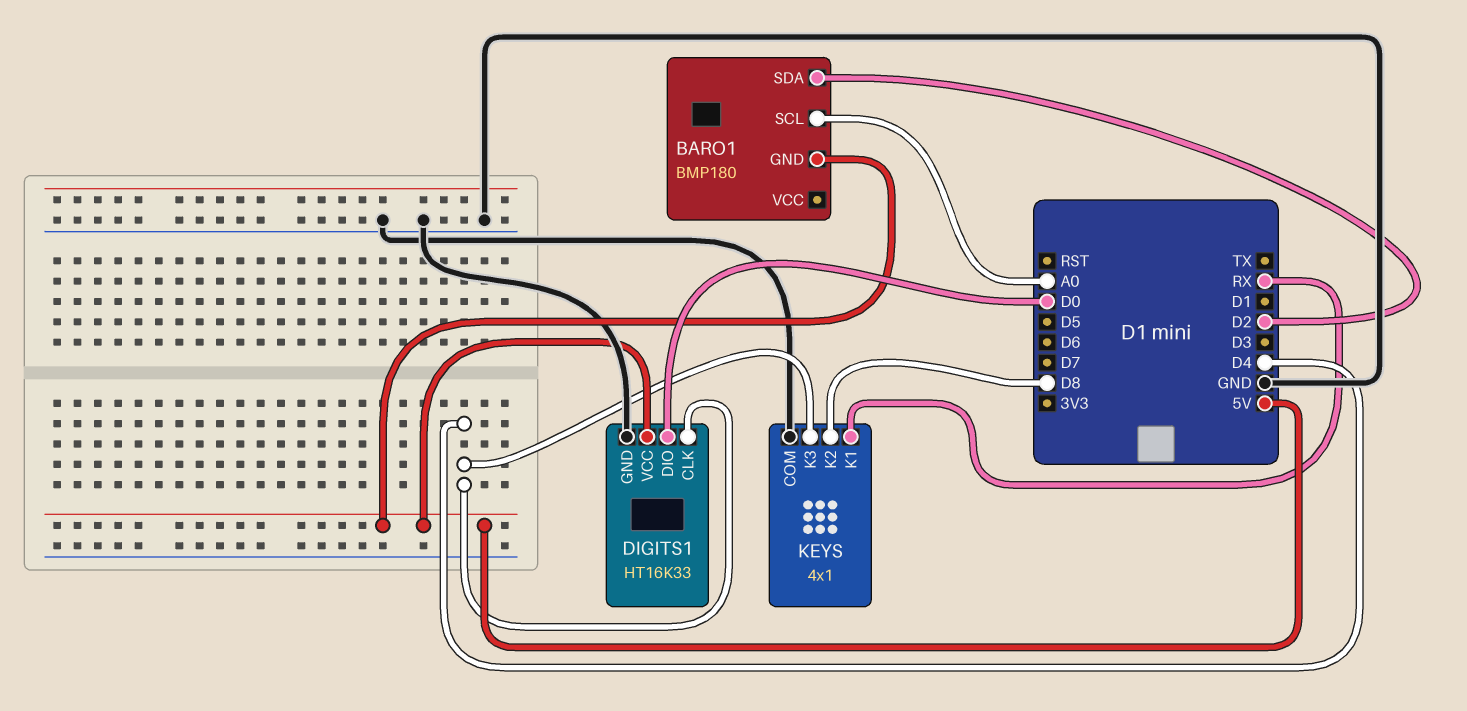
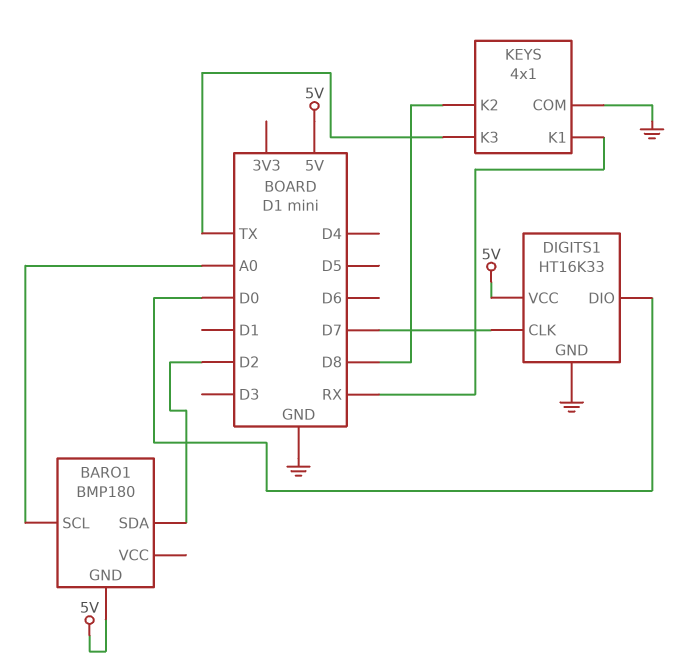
DIGITS1 pin CLK: D4 -> D7
KEYS pin K3: D4 -> TX

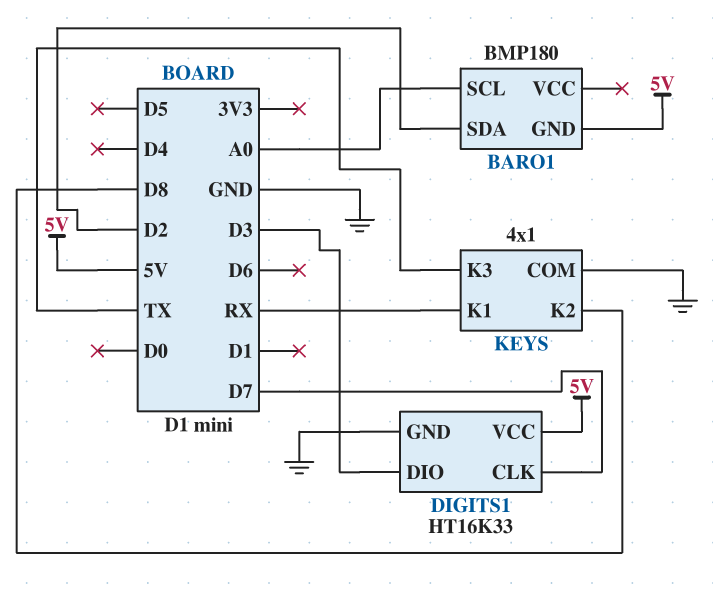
DIGITS1 pin DIO: D0 -> D3

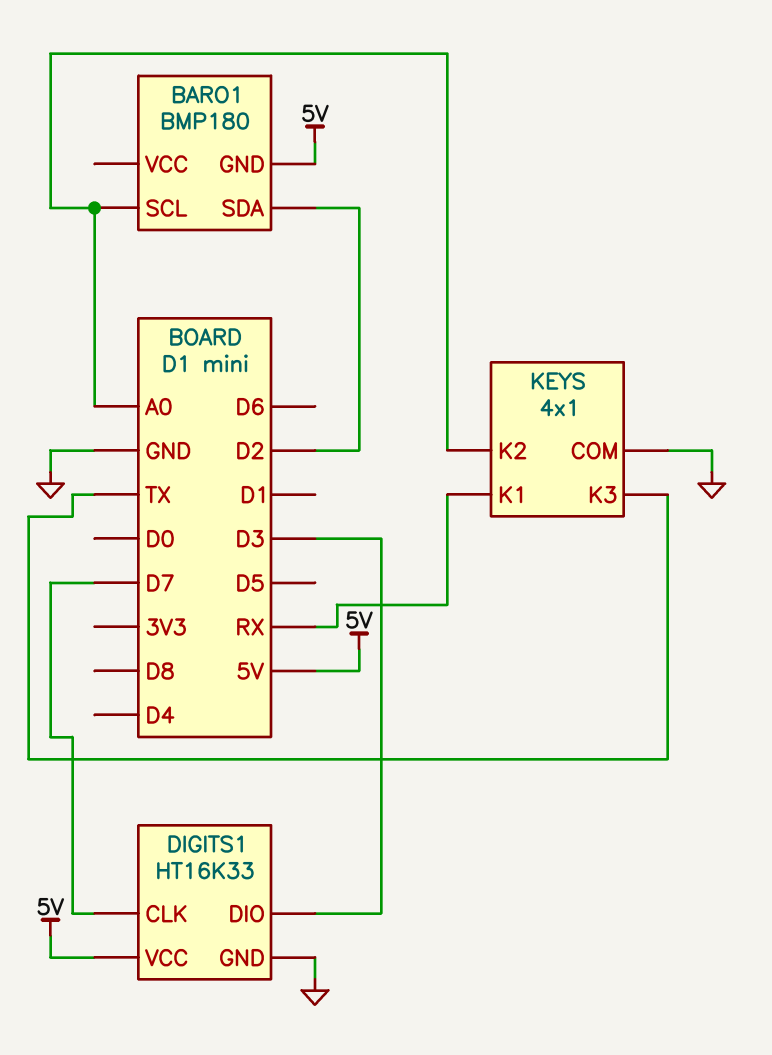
KEYS pin K2: D8 -> A0

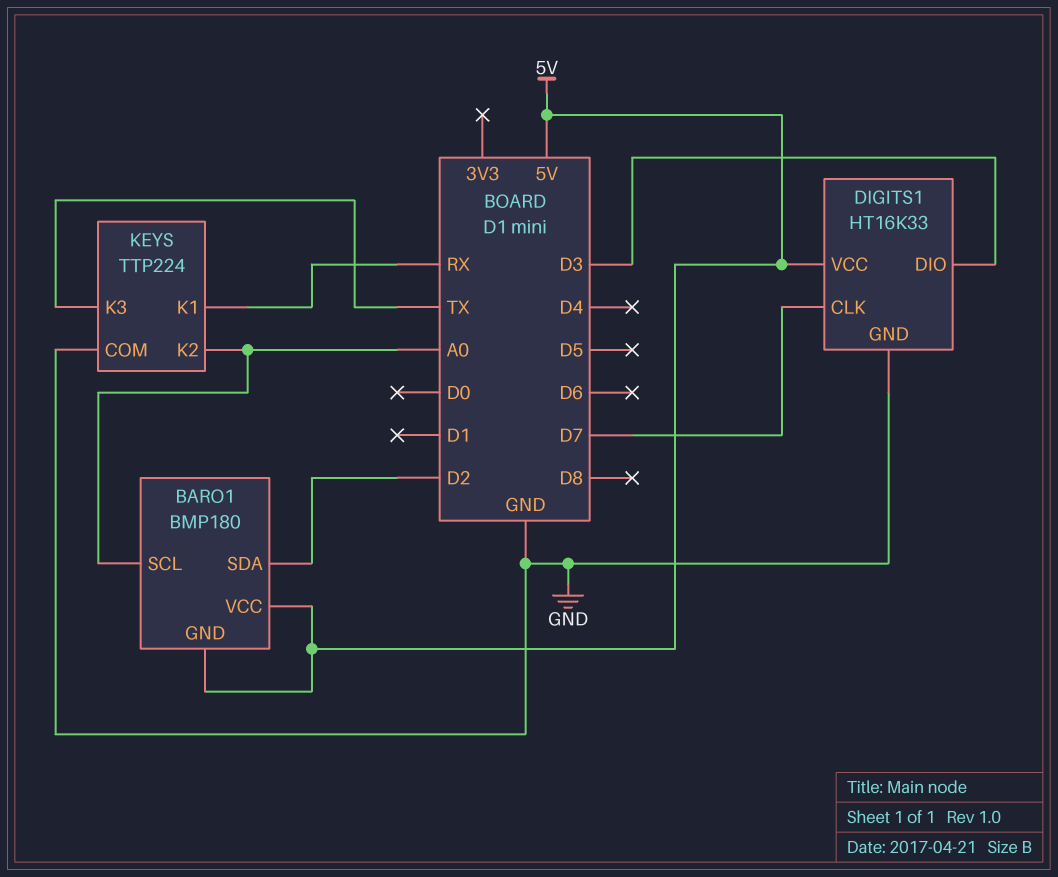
BARO1 pin VCC: none -> 5V
KEYS: 4x1 -> TTP224

